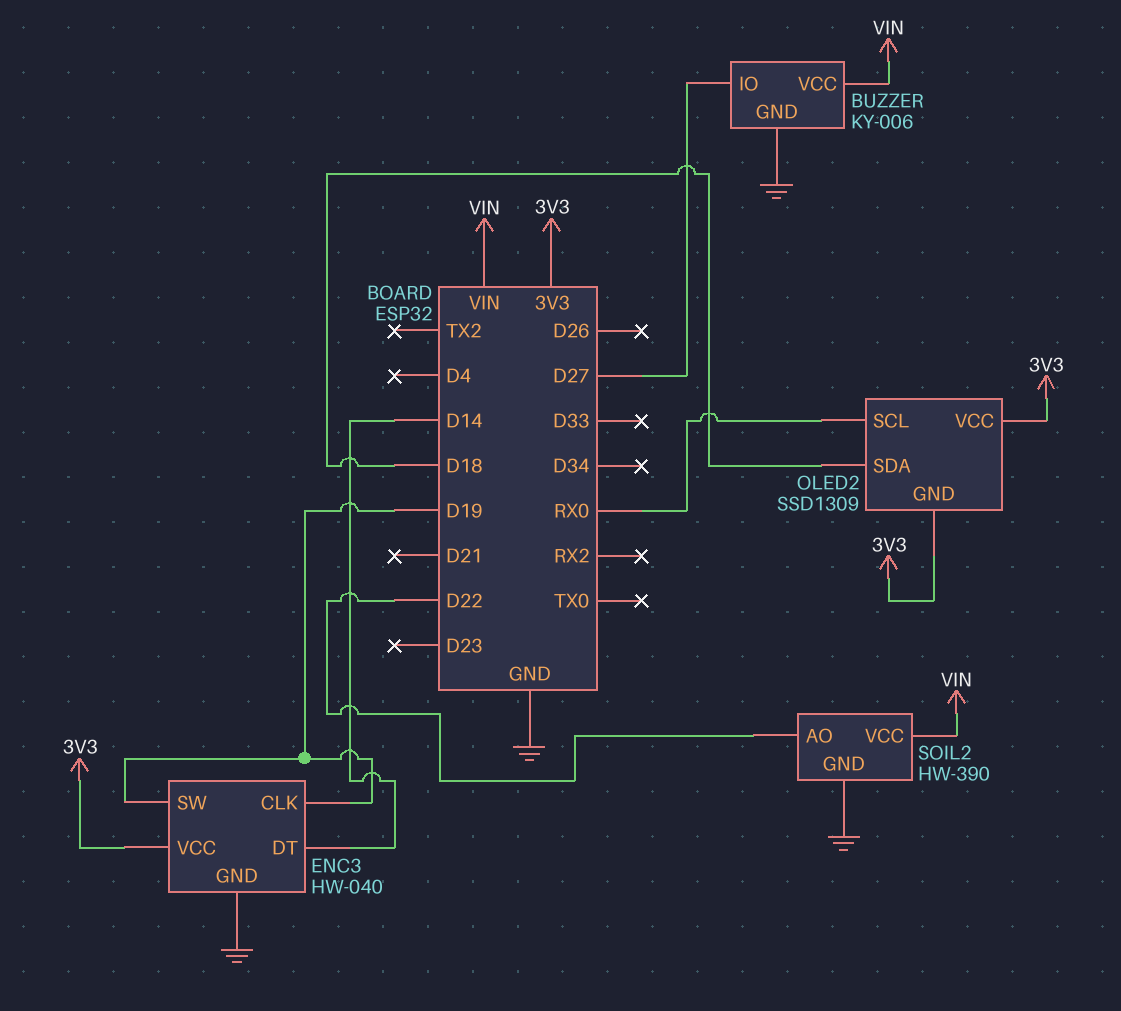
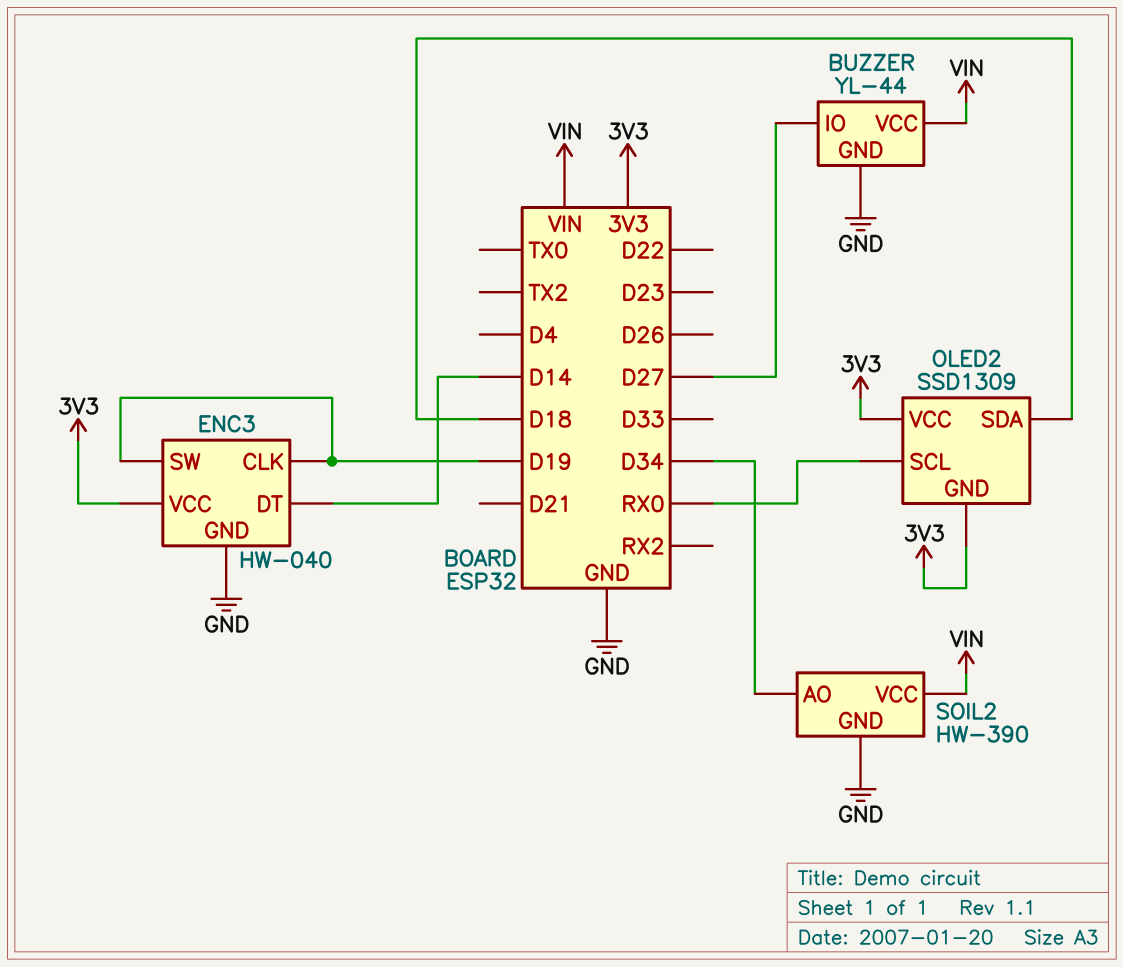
BUZZER: KY-006 -> YL-44
SOIL2 pin AO: D22 -> D34

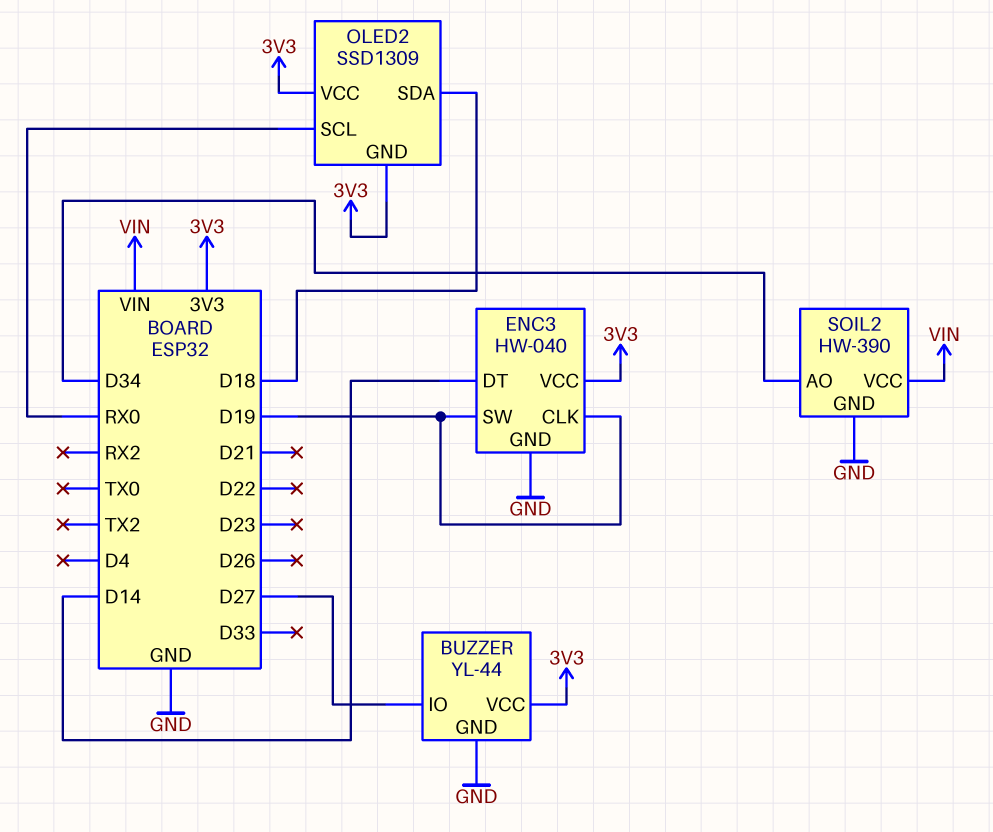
BUZZER pin VCC: VIN -> 3V3

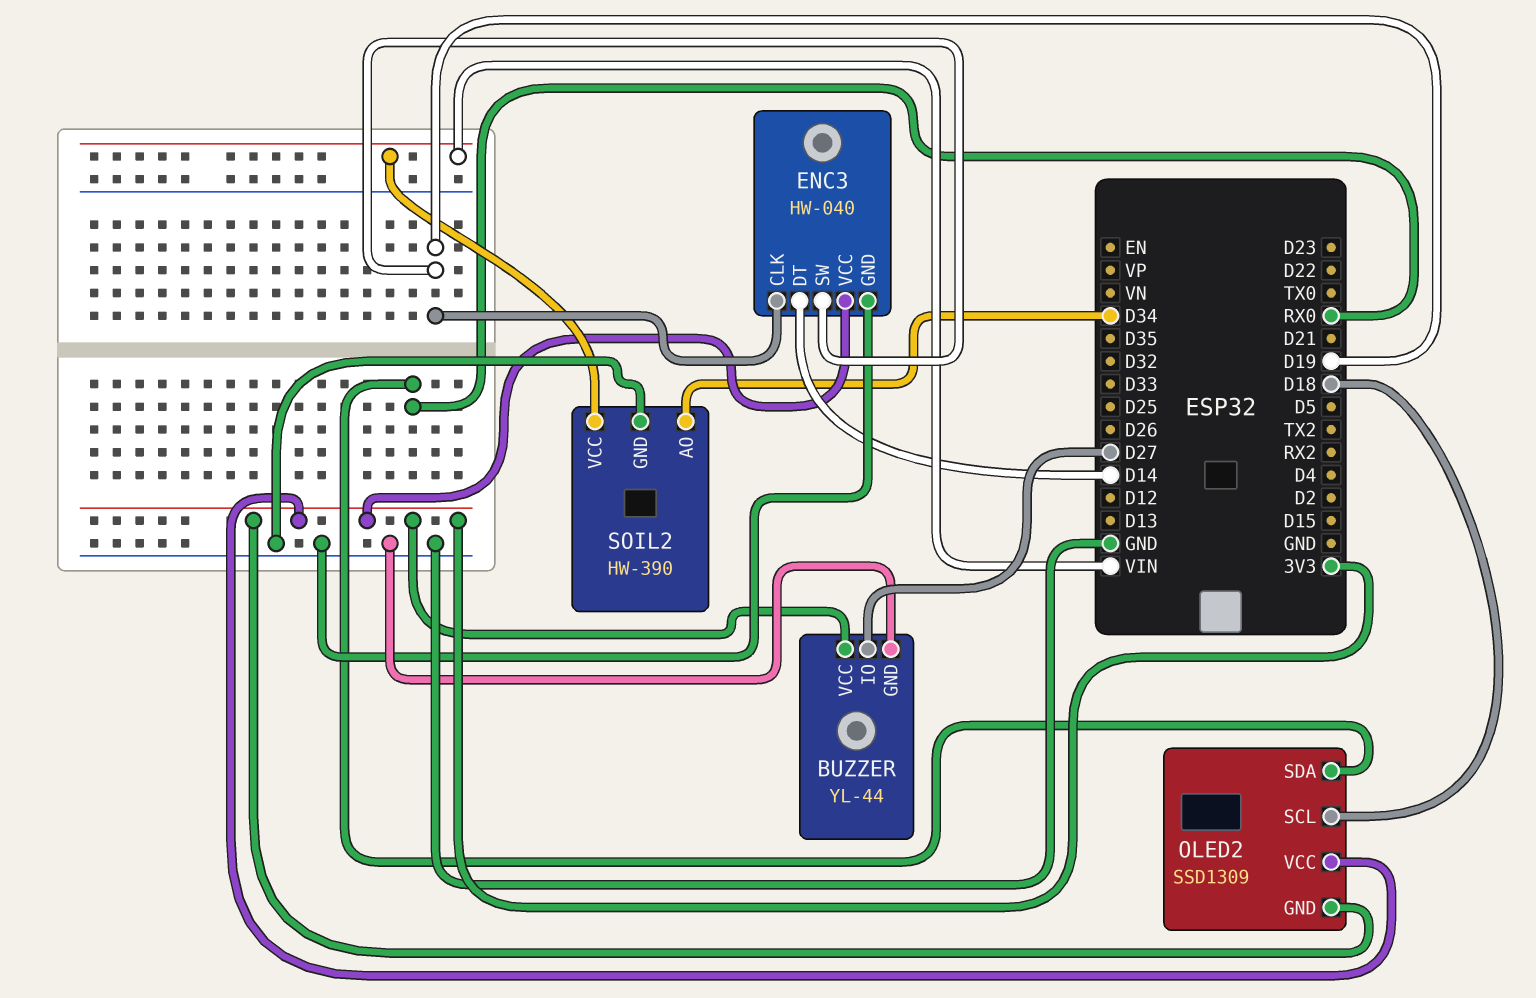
OLED2 pin SCL: RX0 -> D18
OLED2 pin SDA: D18 -> RX0

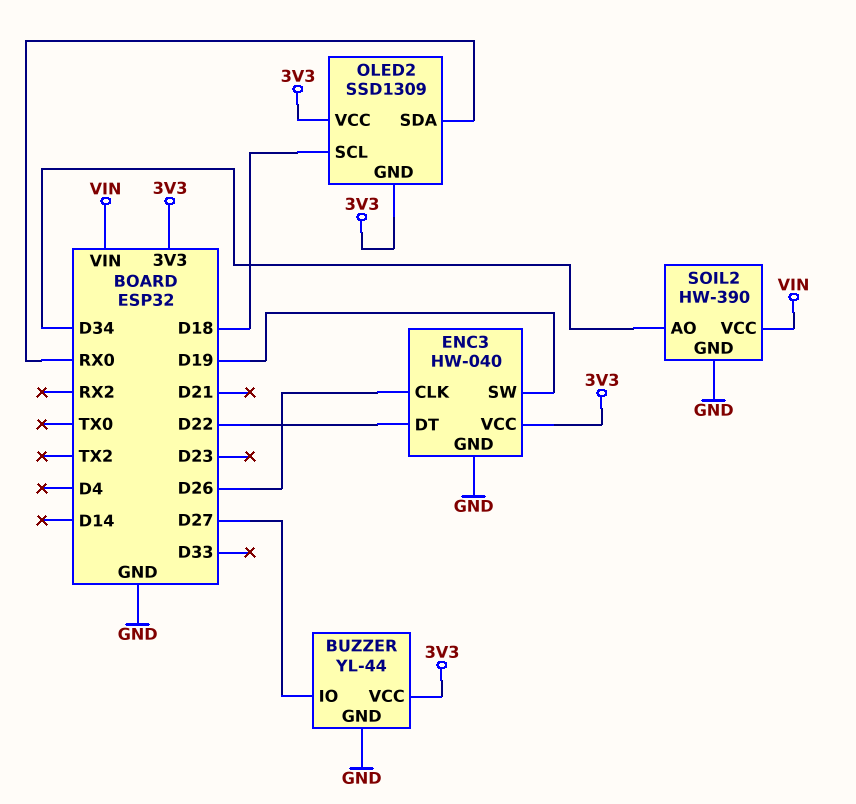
ENC3 pin CLK: D19 -> D26
ENC3 pin DT: D14 -> D22

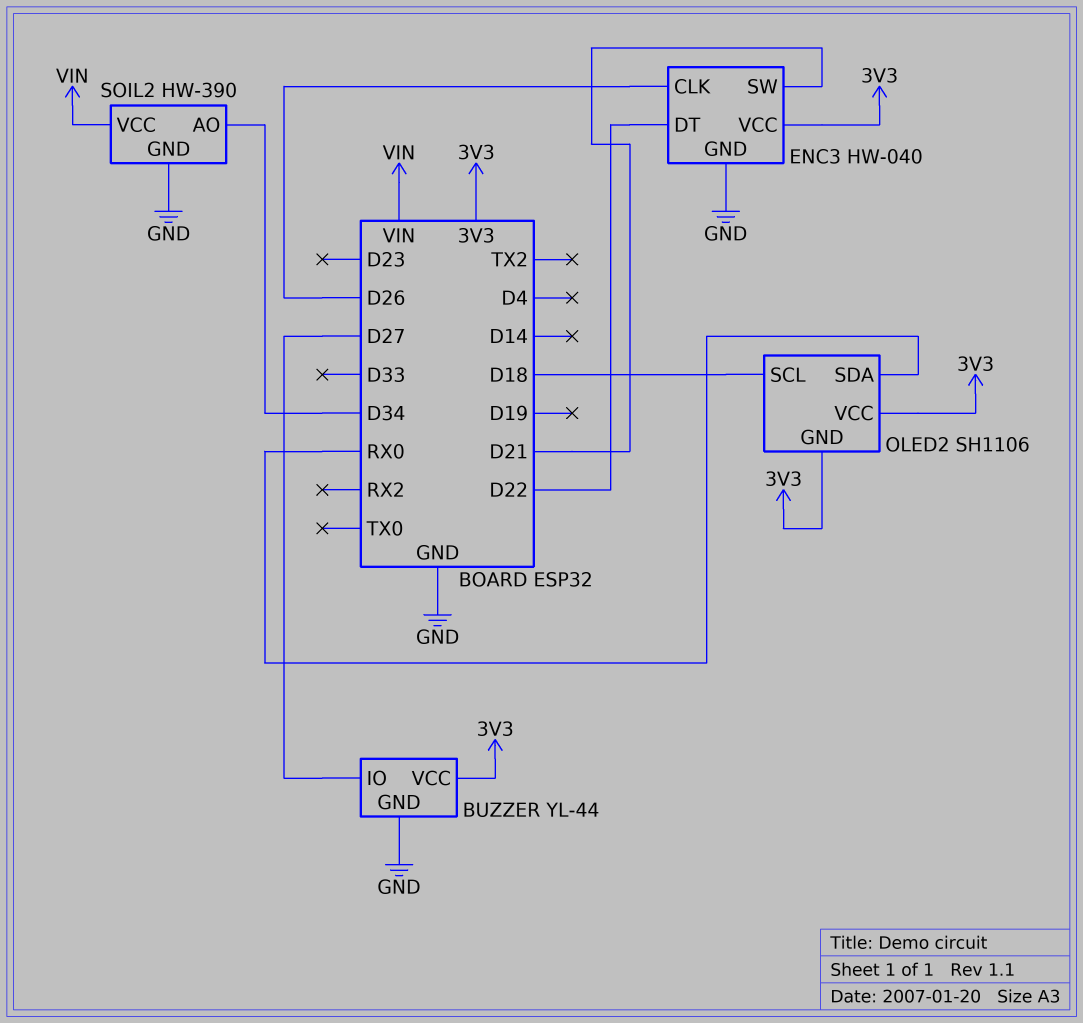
ENC3 pin SW: D19 -> D21
OLED2: SSD1309 -> SH1106

